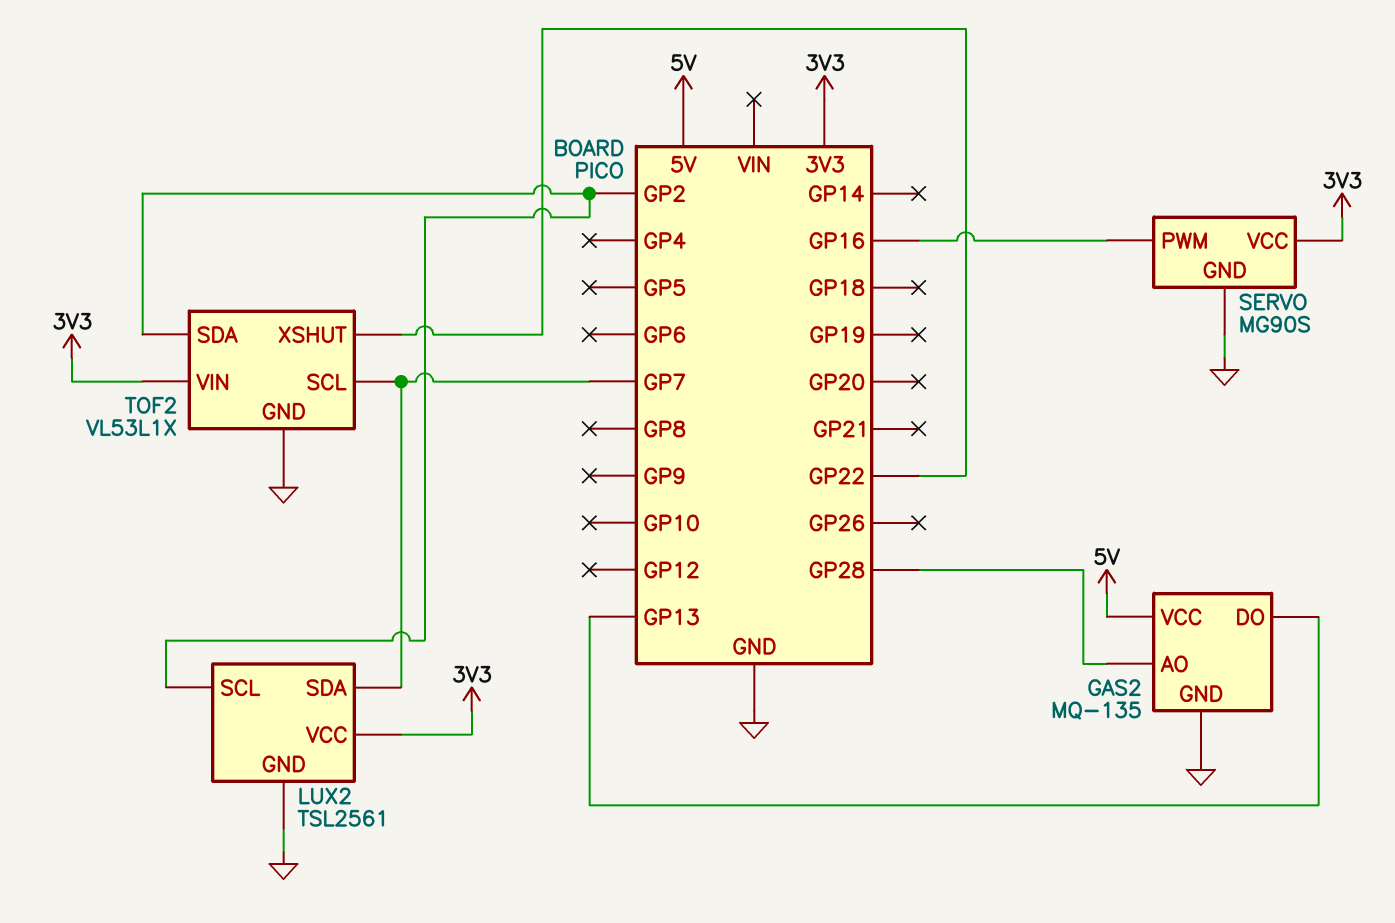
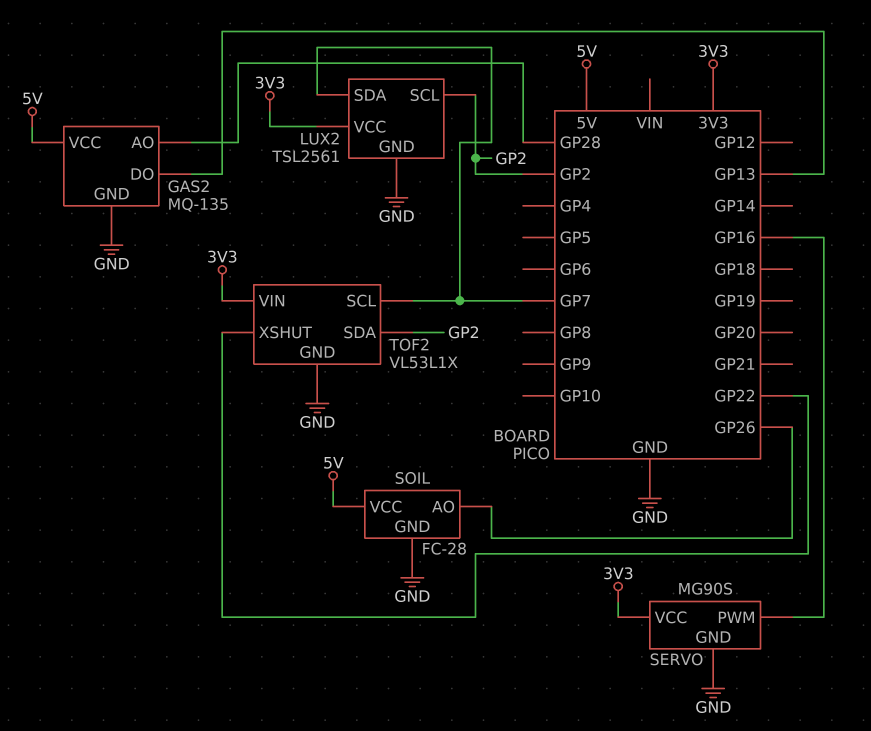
SOIL: none -> FC-28
SOIL pin AO: none -> GP26
SOIL pin GND: none -> GND
SOIL pin VCC: none -> 5V

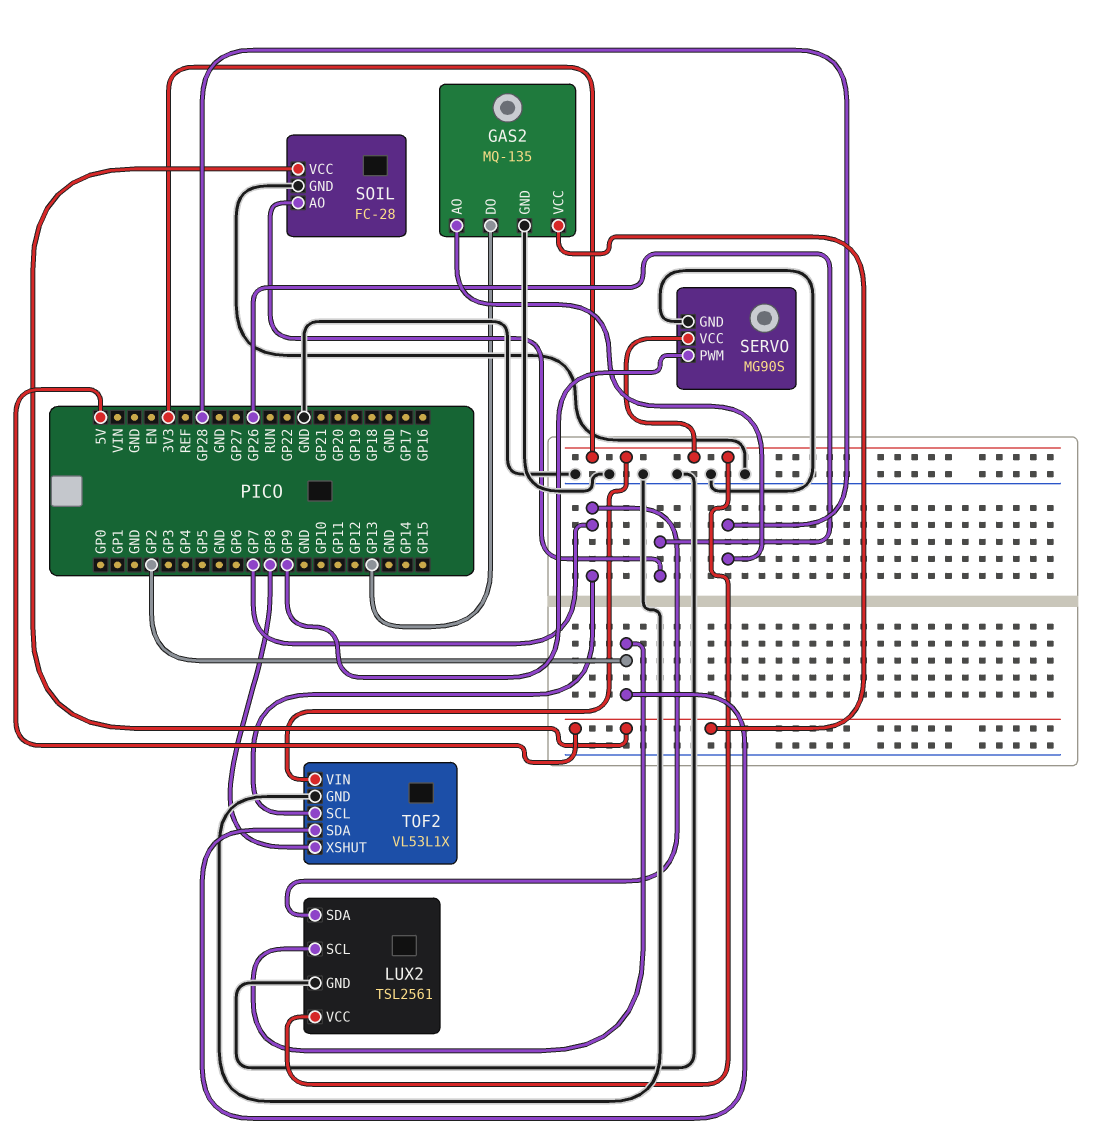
SERVO pin PWM: GP16 -> GP9
TOF2 pin XSHUT: GP22 -> GP8

